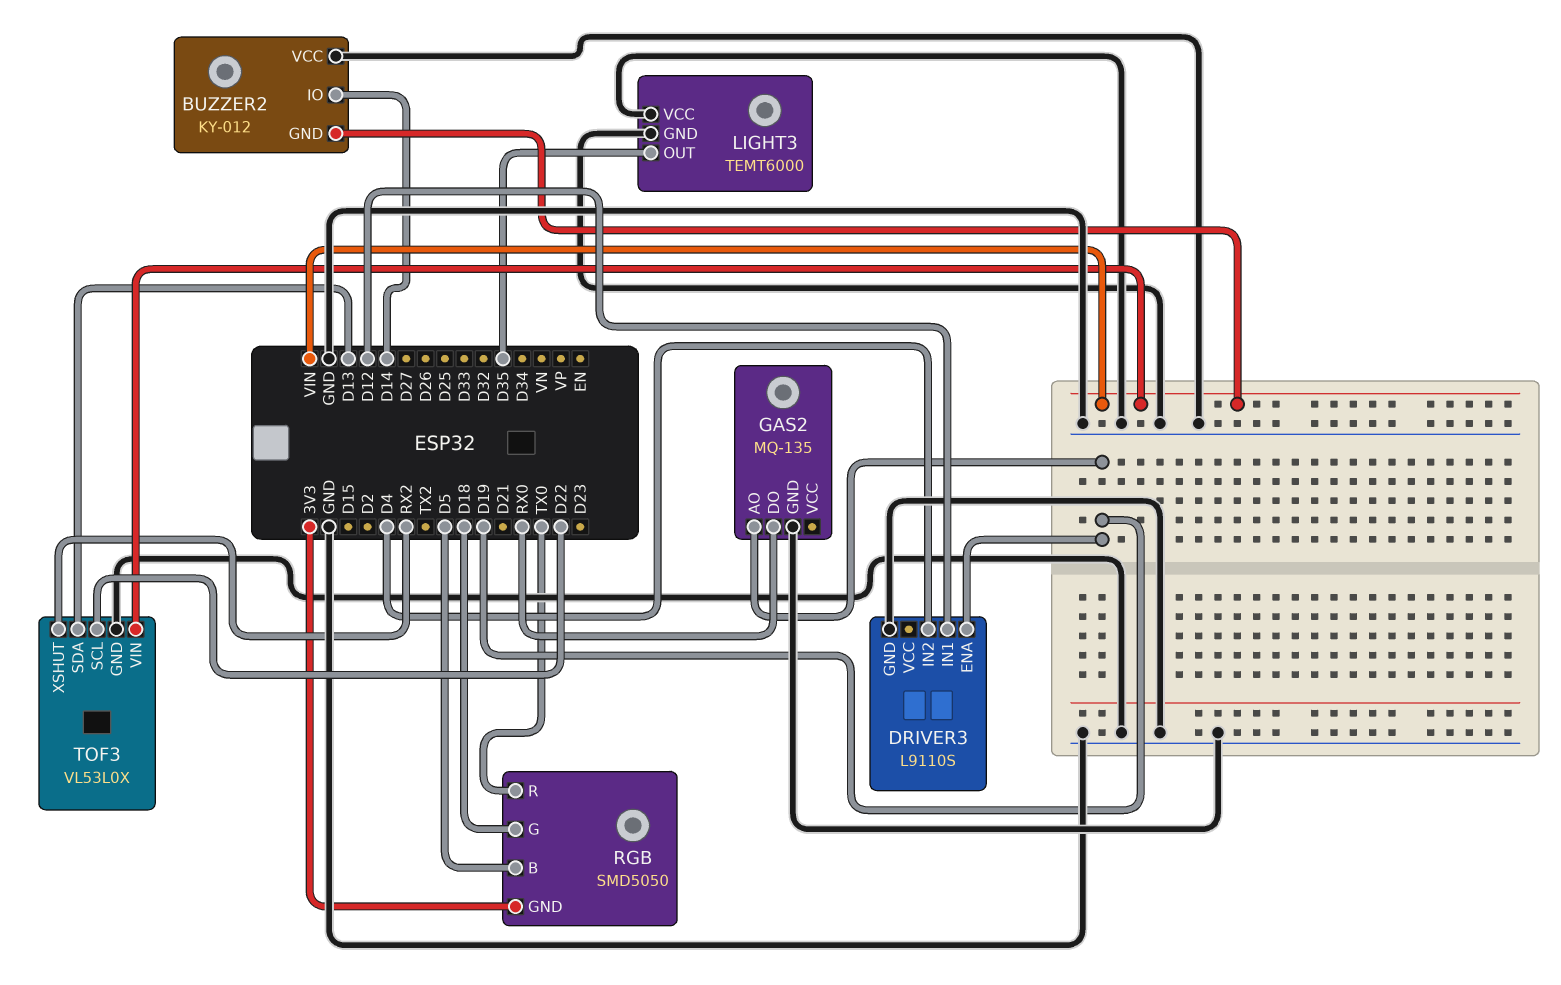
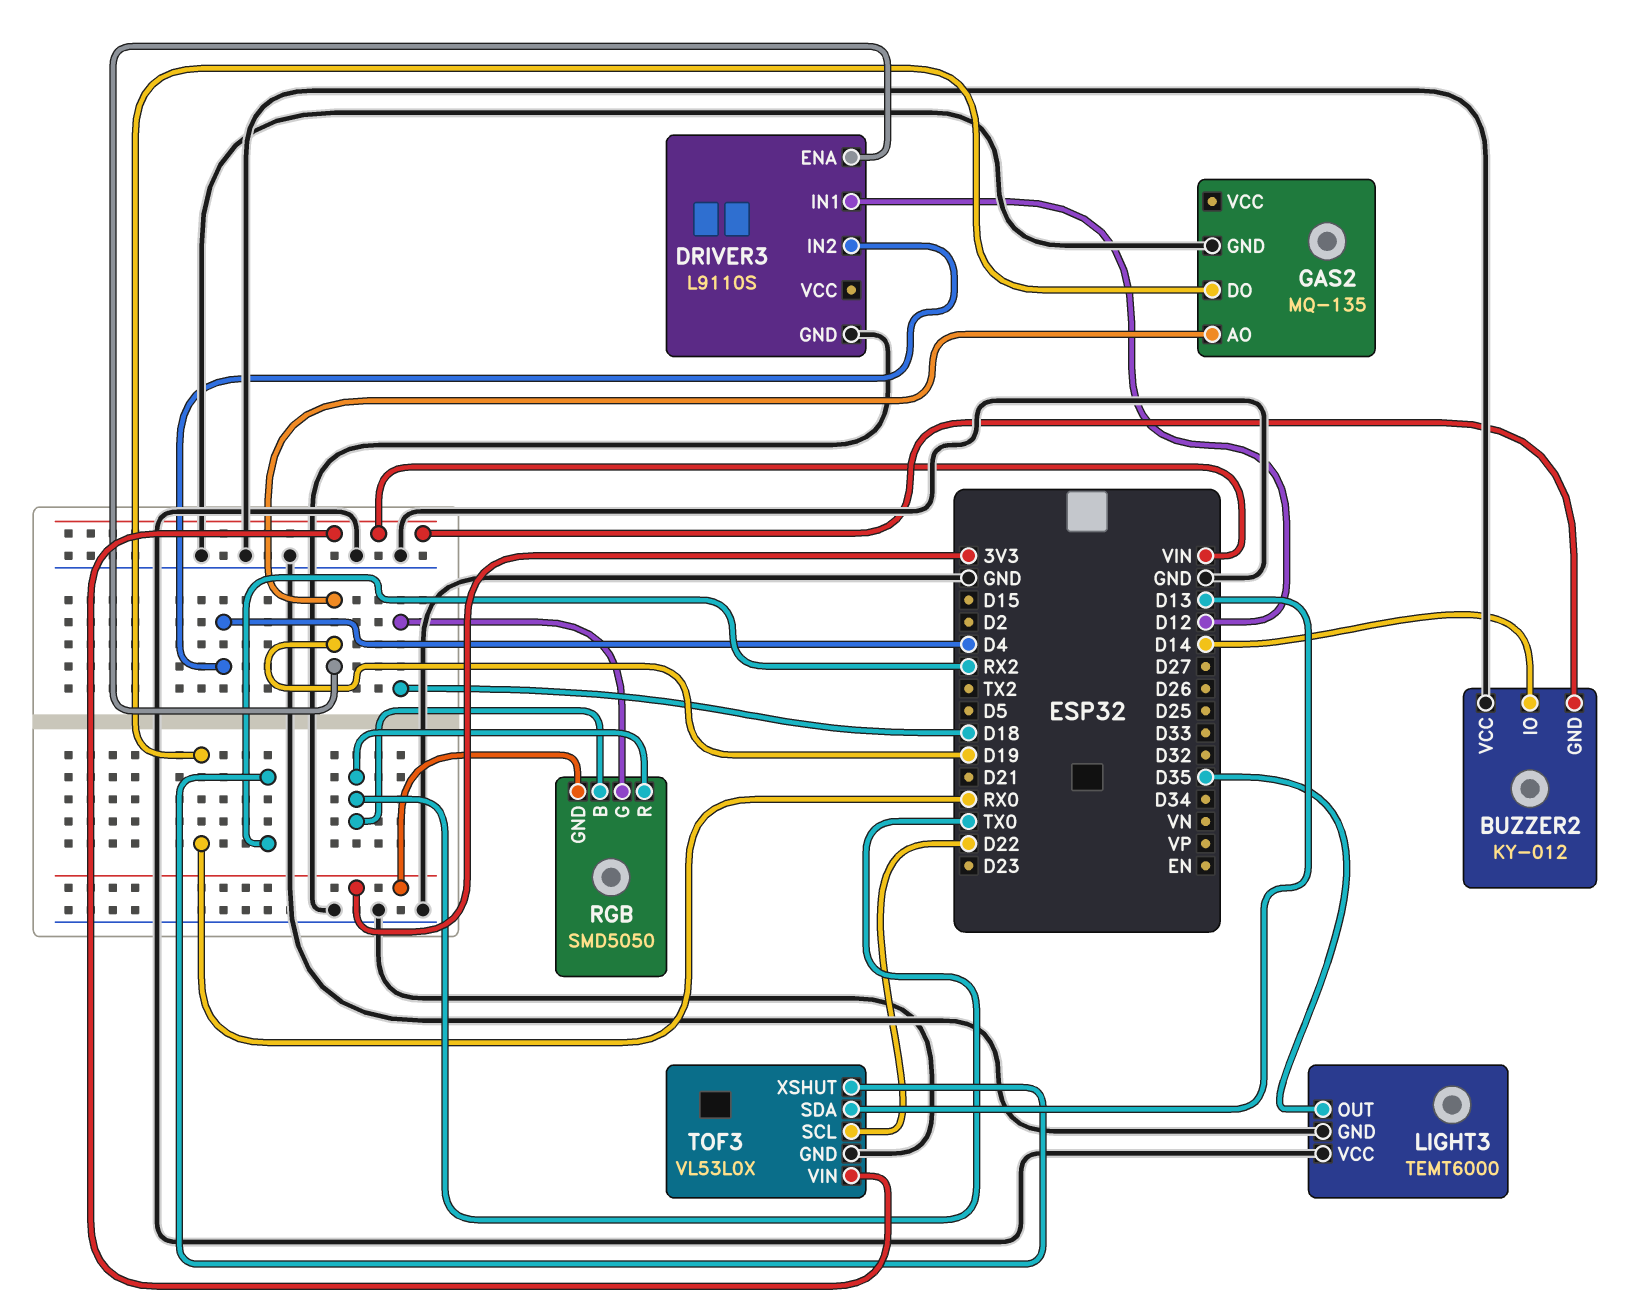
RGB pin B: D5 -> TX0

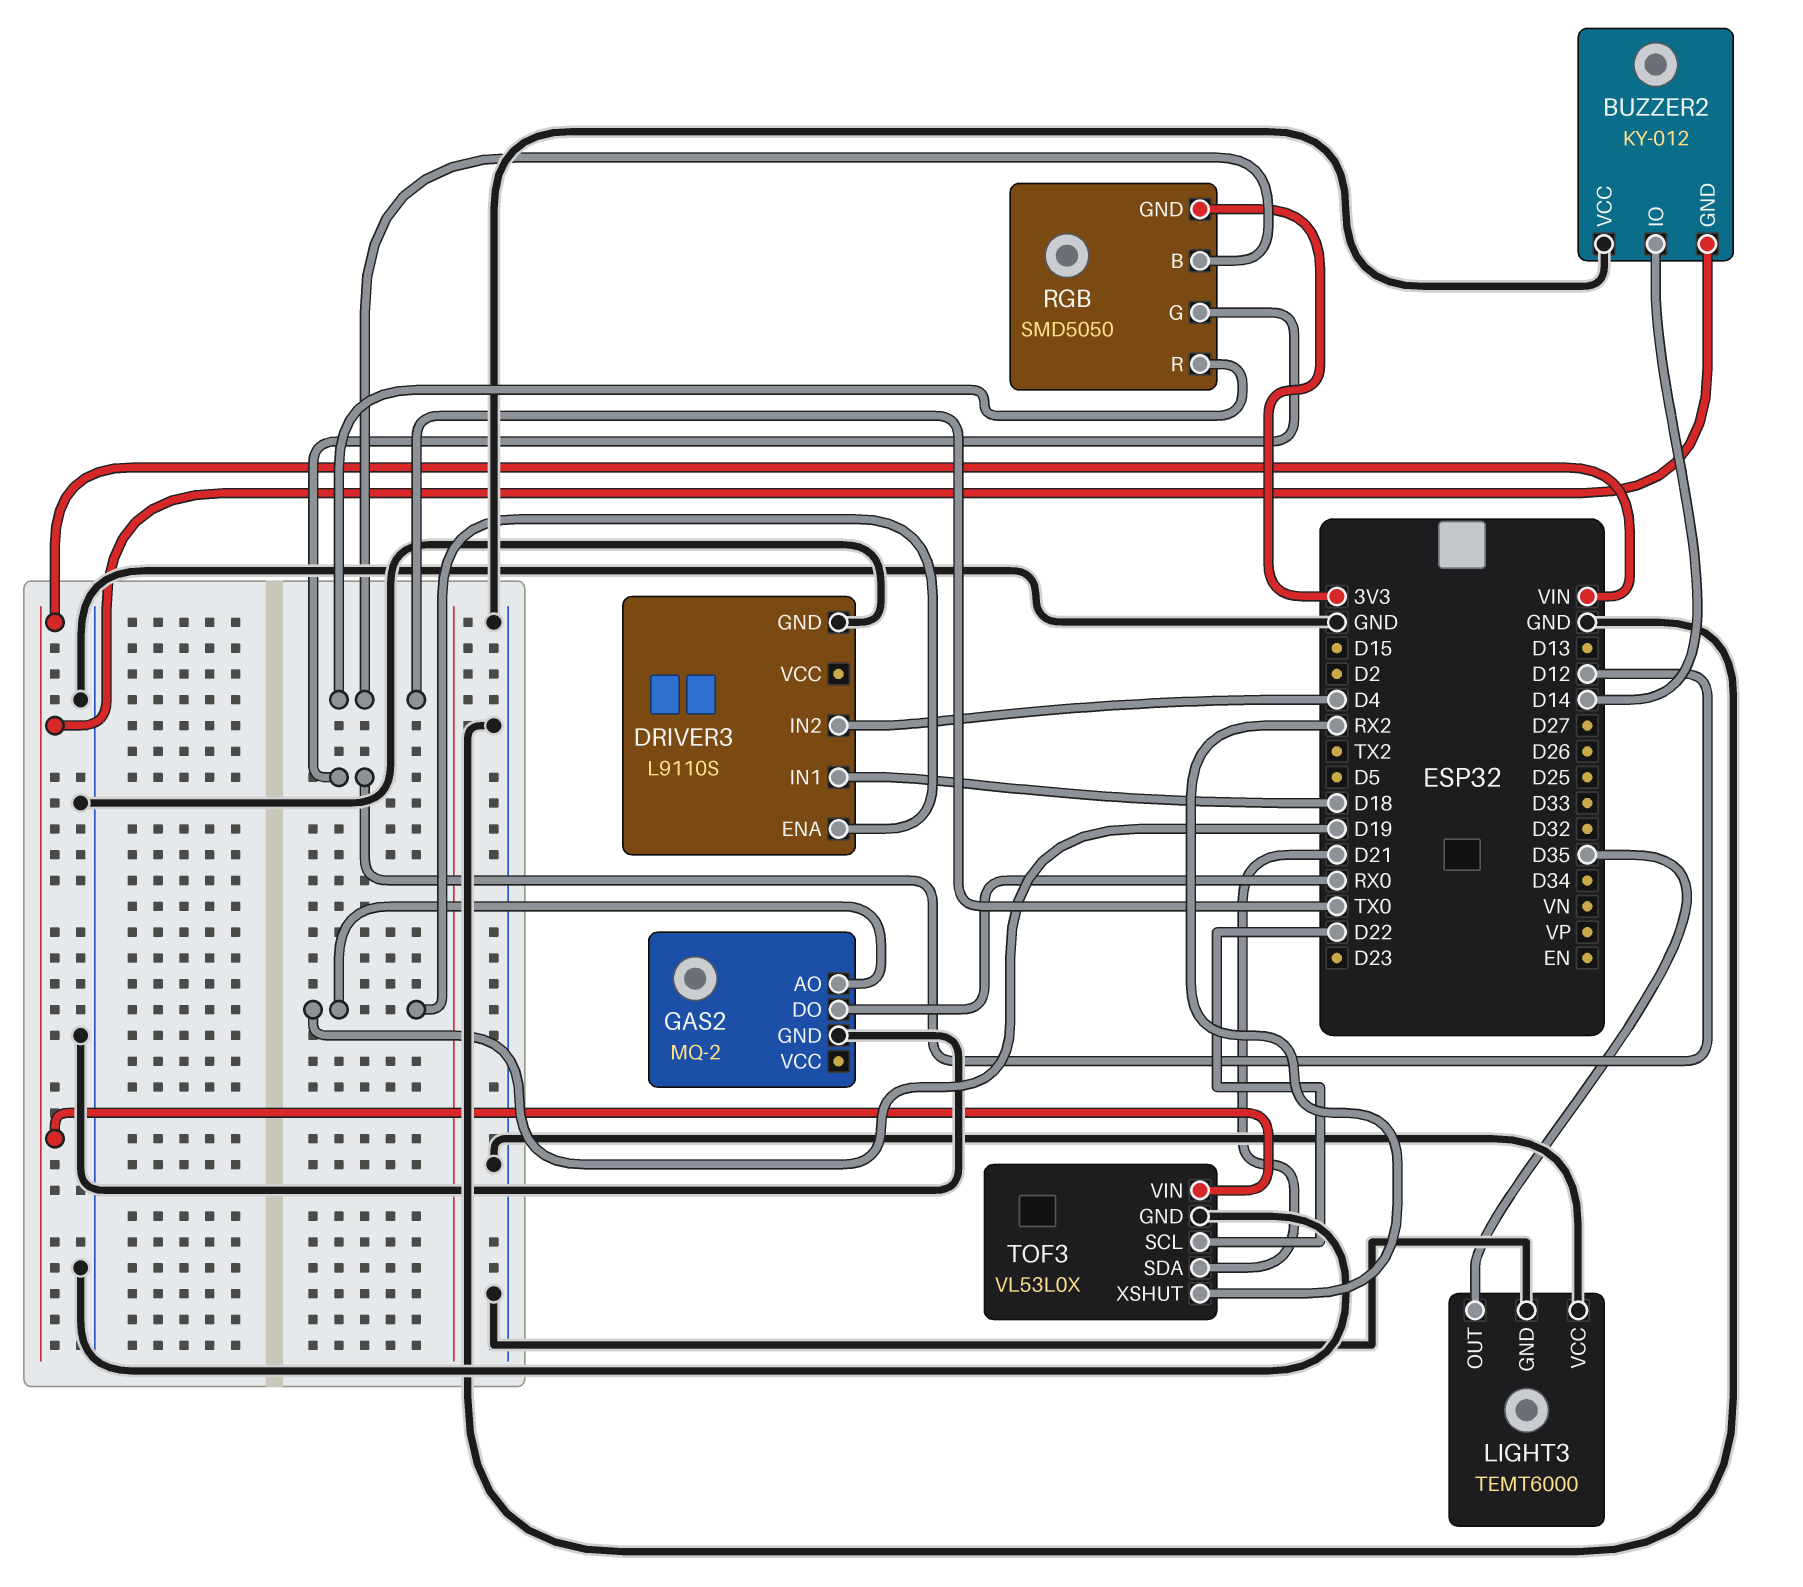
DRIVER3 pin IN1: D12 -> D18
GAS2: MQ-135 -> MQ-2
RGB pin G: D18 -> D12
TOF3 pin SDA: D13 -> D21

